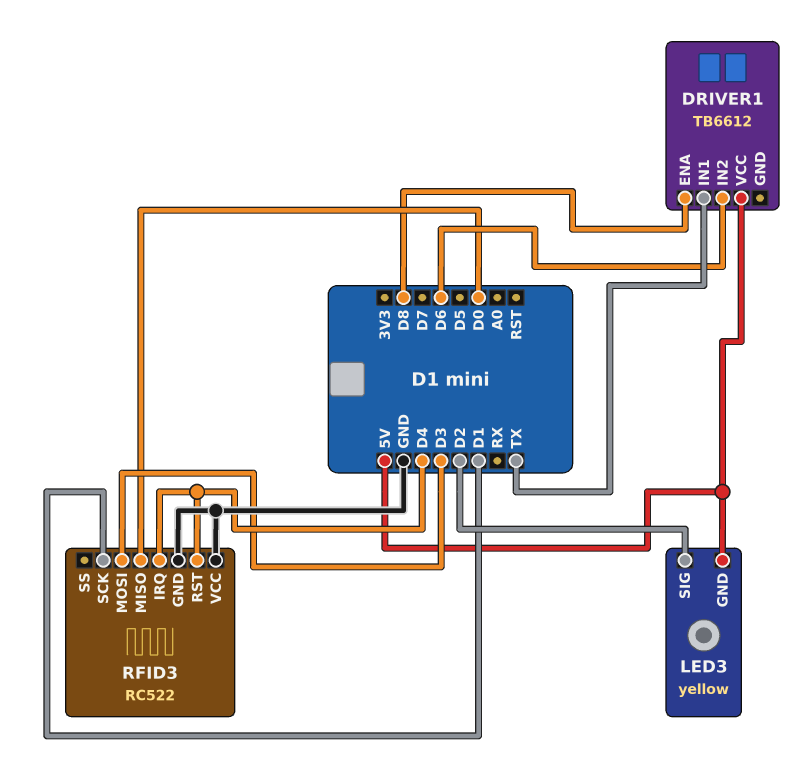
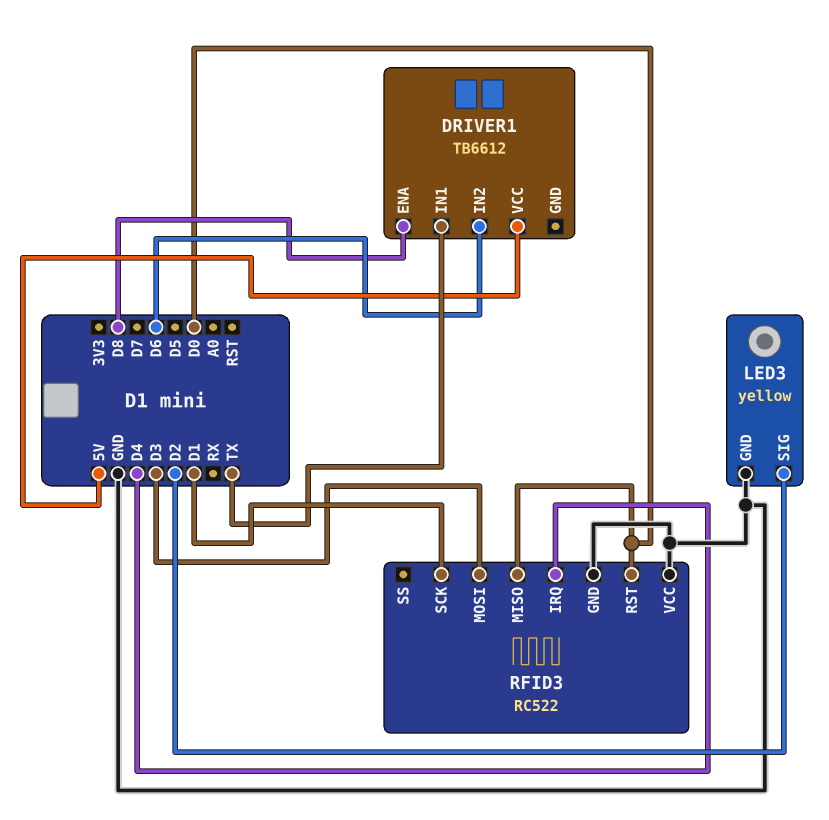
LED3 pin GND: 5V -> GND
RFID3 pin RST: D4 -> D0

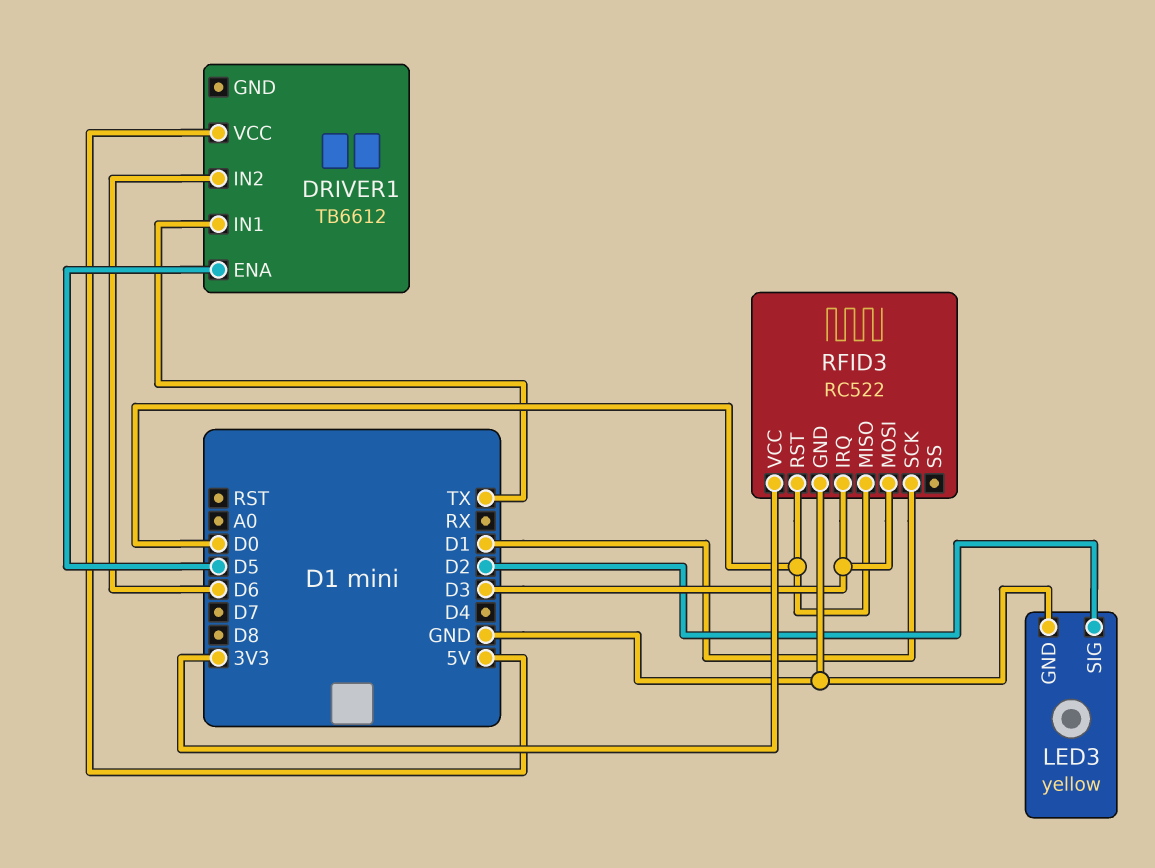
DRIVER1 pin ENA: D8 -> D5
RFID3 pin IRQ: D4 -> D3
RFID3 pin VCC: GND -> 3V3

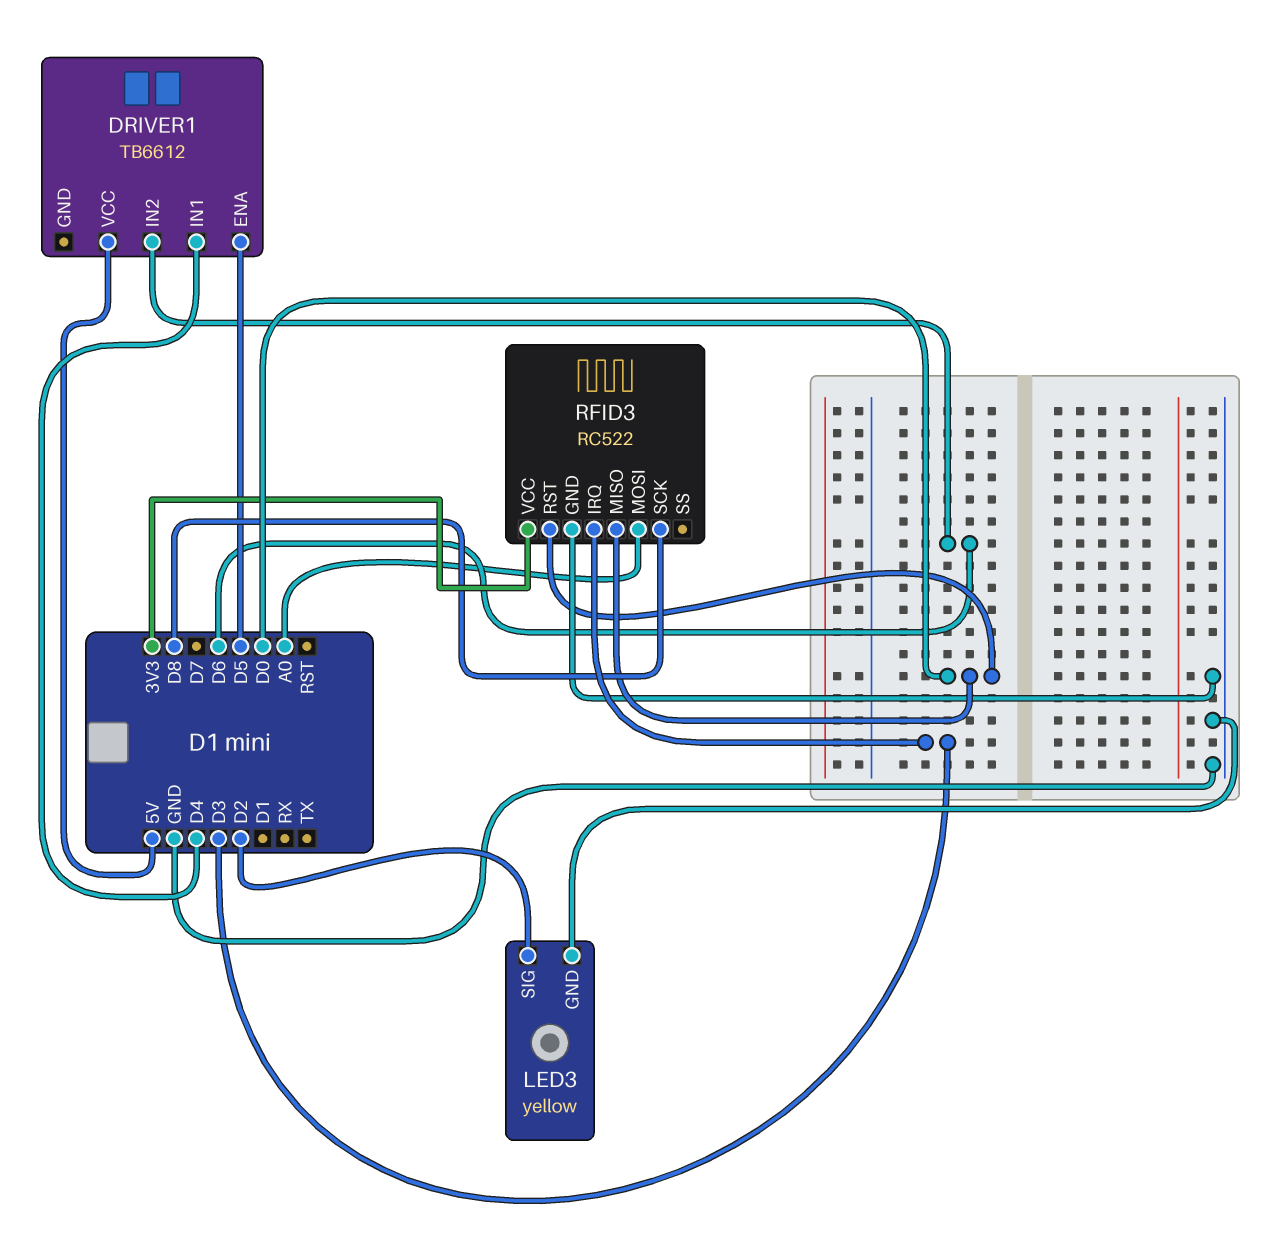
DRIVER1 pin IN1: TX -> D4
RFID3 pin MOSI: D3 -> A0
RFID3 pin SCK: D1 -> D8

